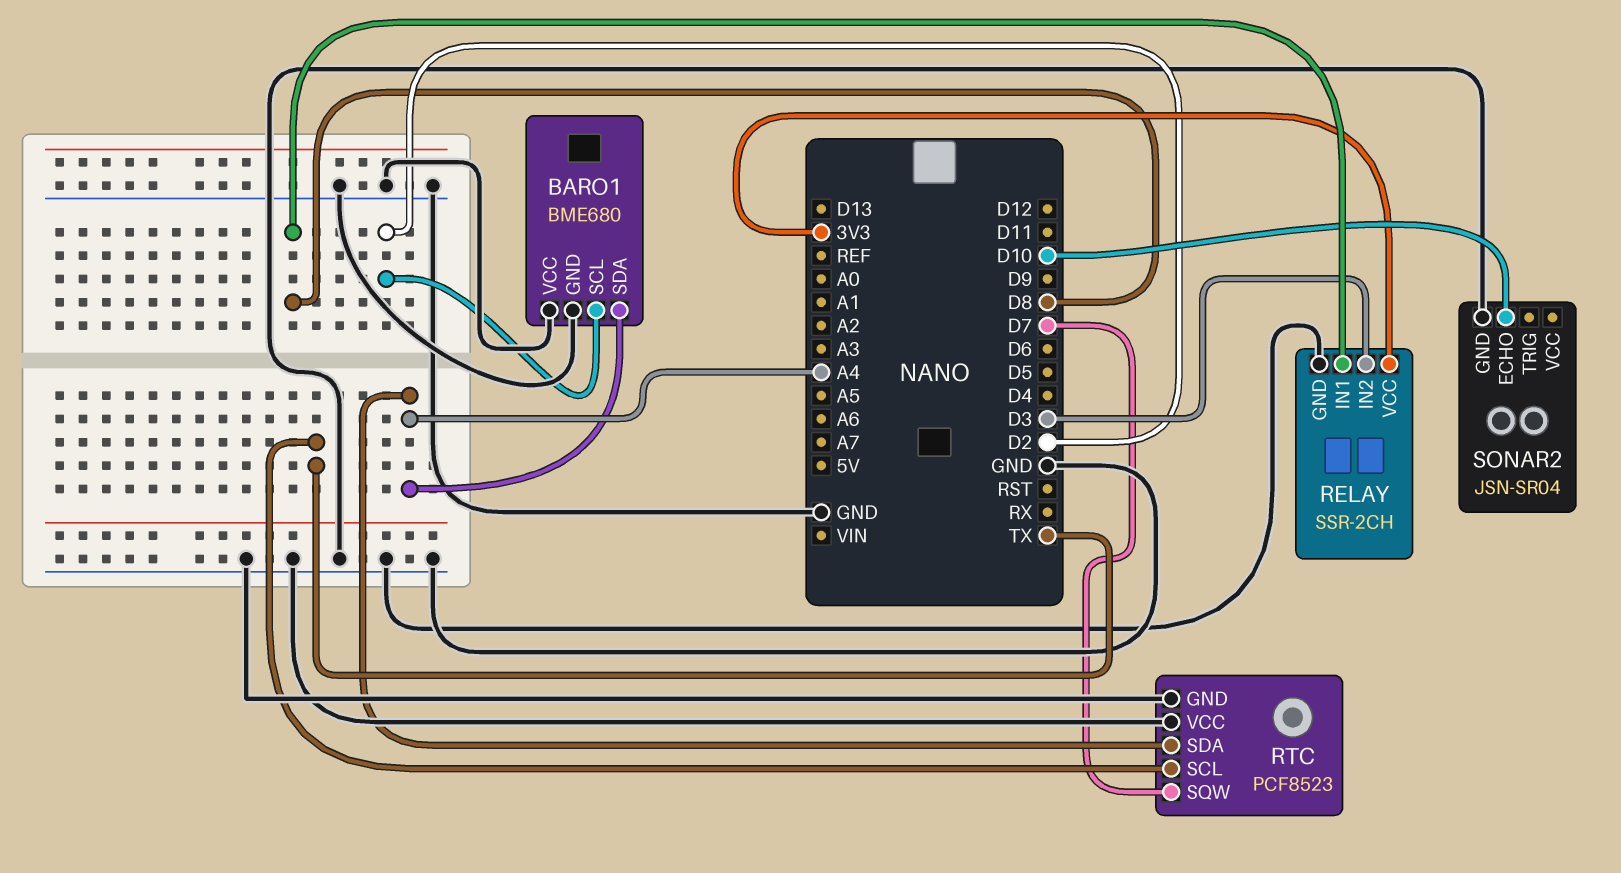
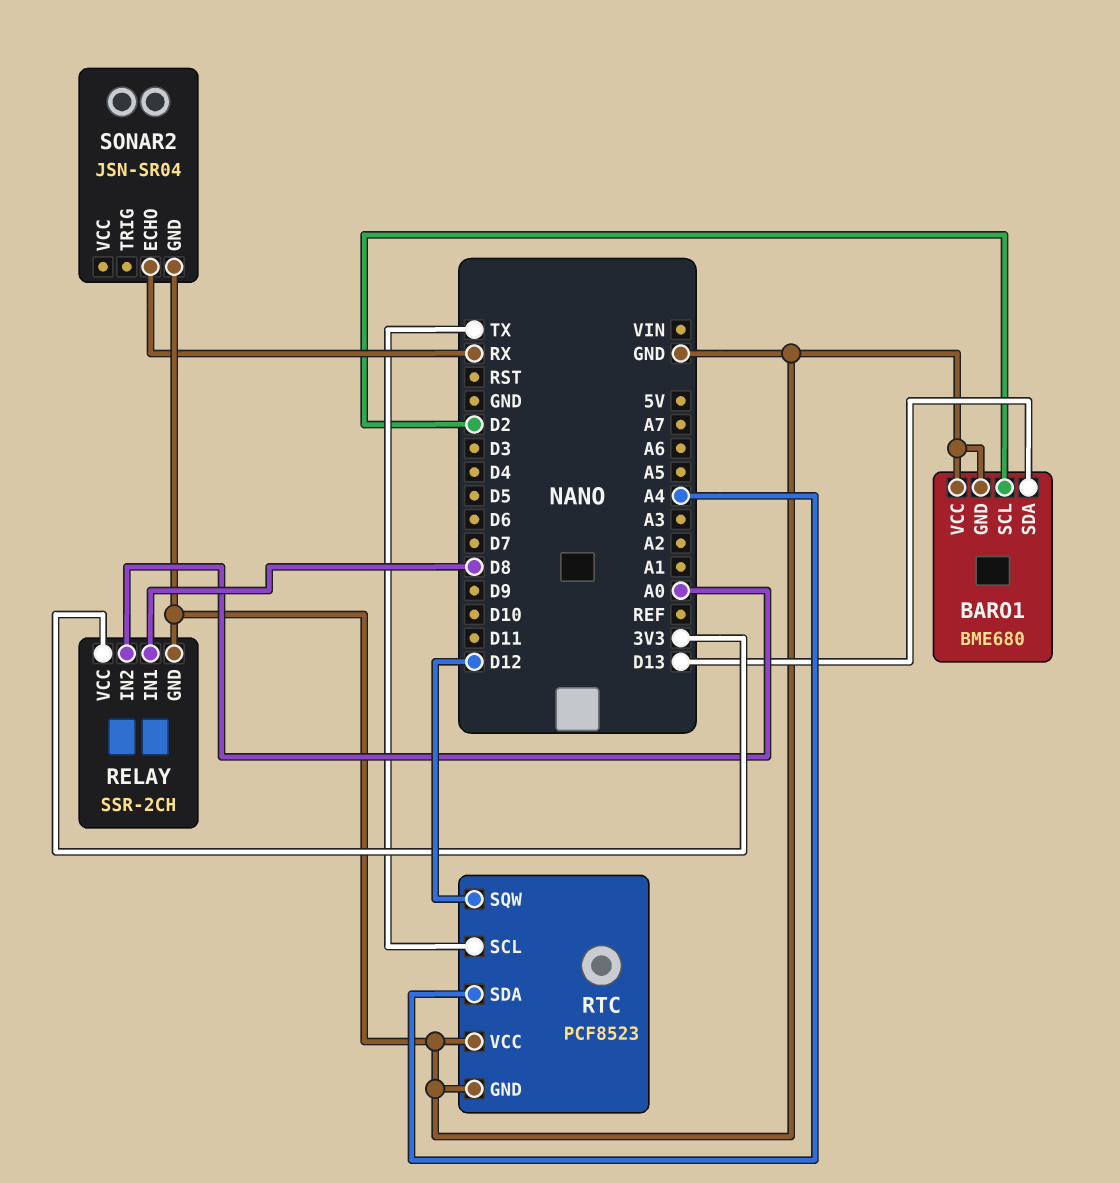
BARO1 pin SDA: A4 -> D13
RELAY pin IN2: D3 -> A0
RTC pin SQW: D7 -> D12
SONAR2 pin ECHO: D10 -> RX

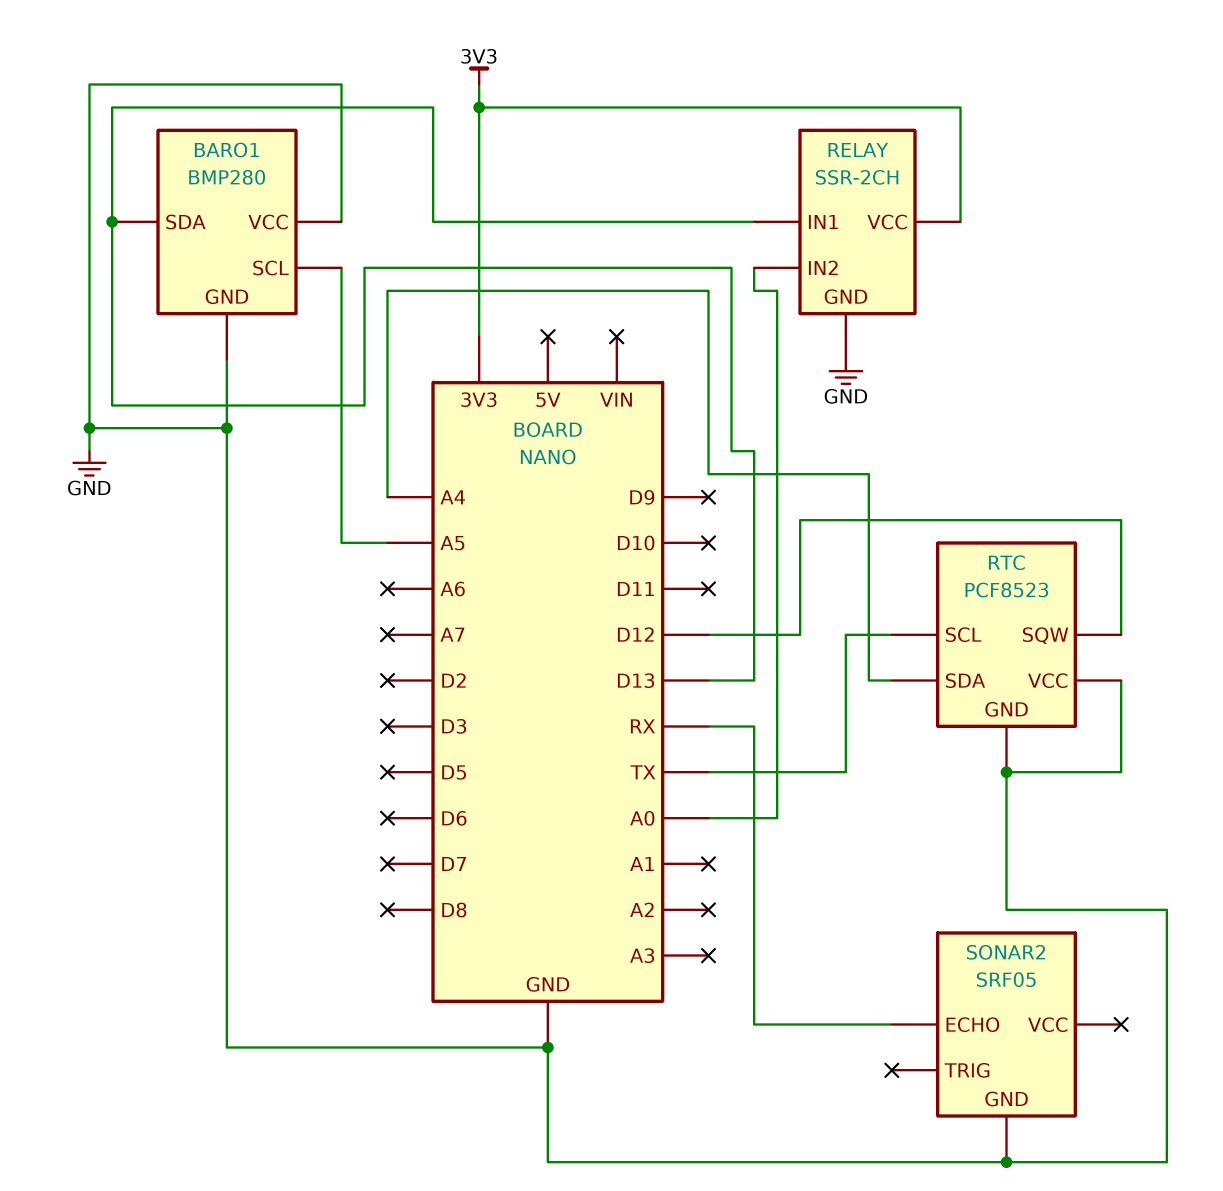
BARO1: BME680 -> BMP280
BARO1 pin SCL: D2 -> A5
RELAY pin IN1: D8 -> D13
SONAR2: JSN-SR04 -> SRF05

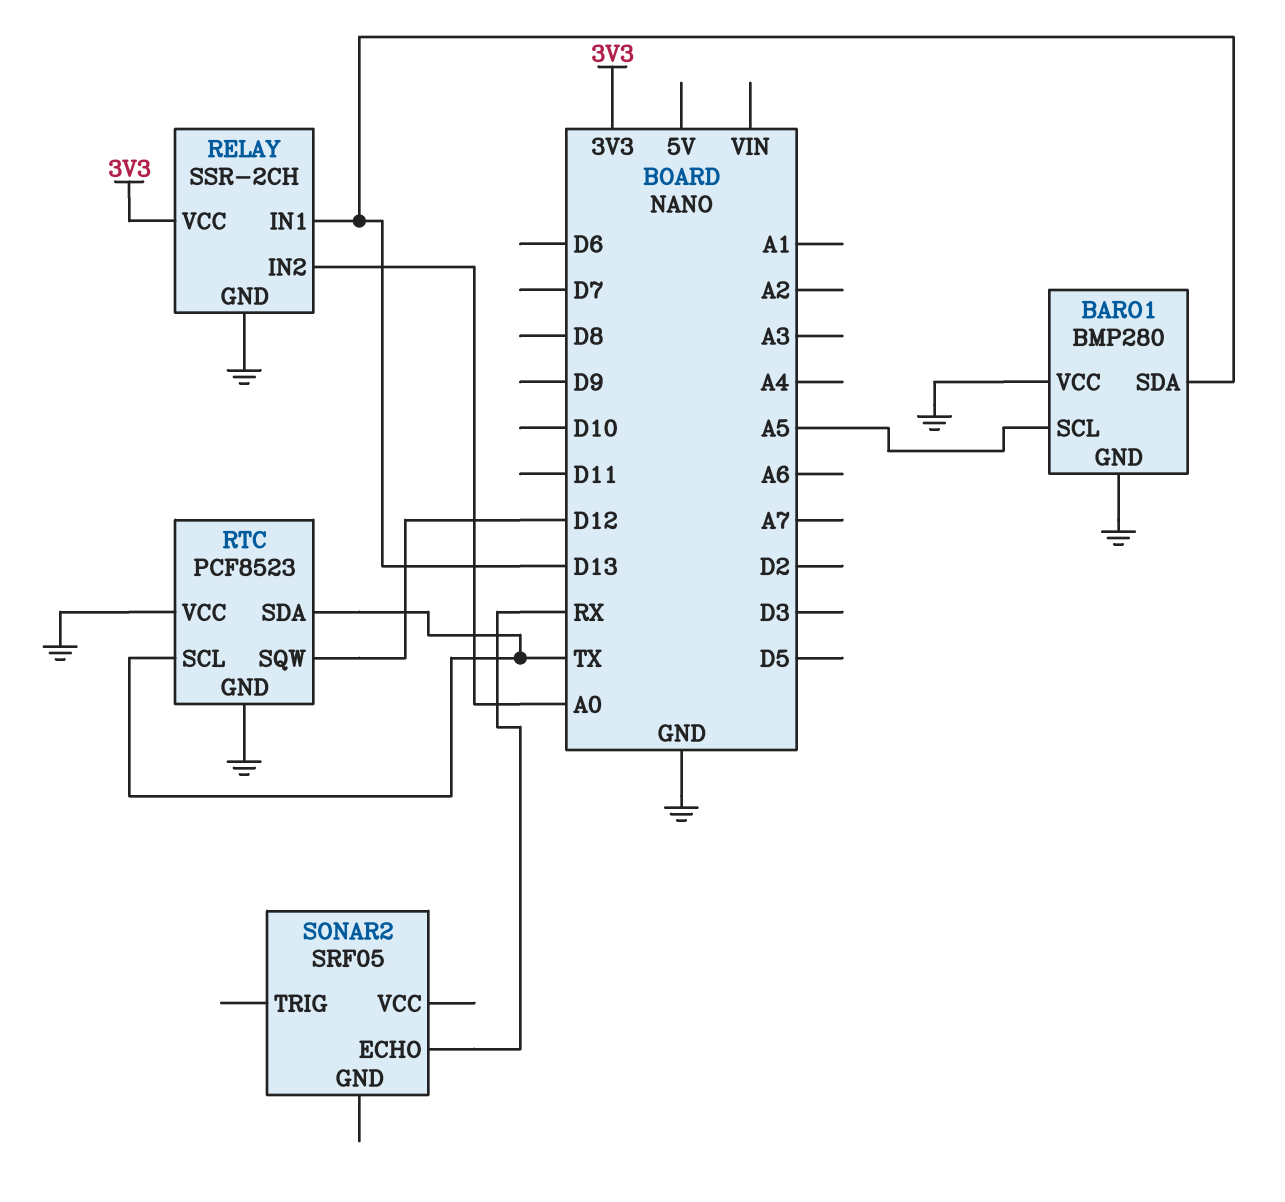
RTC pin SDA: A4 -> TX
SONAR2 pin GND: GND -> none

